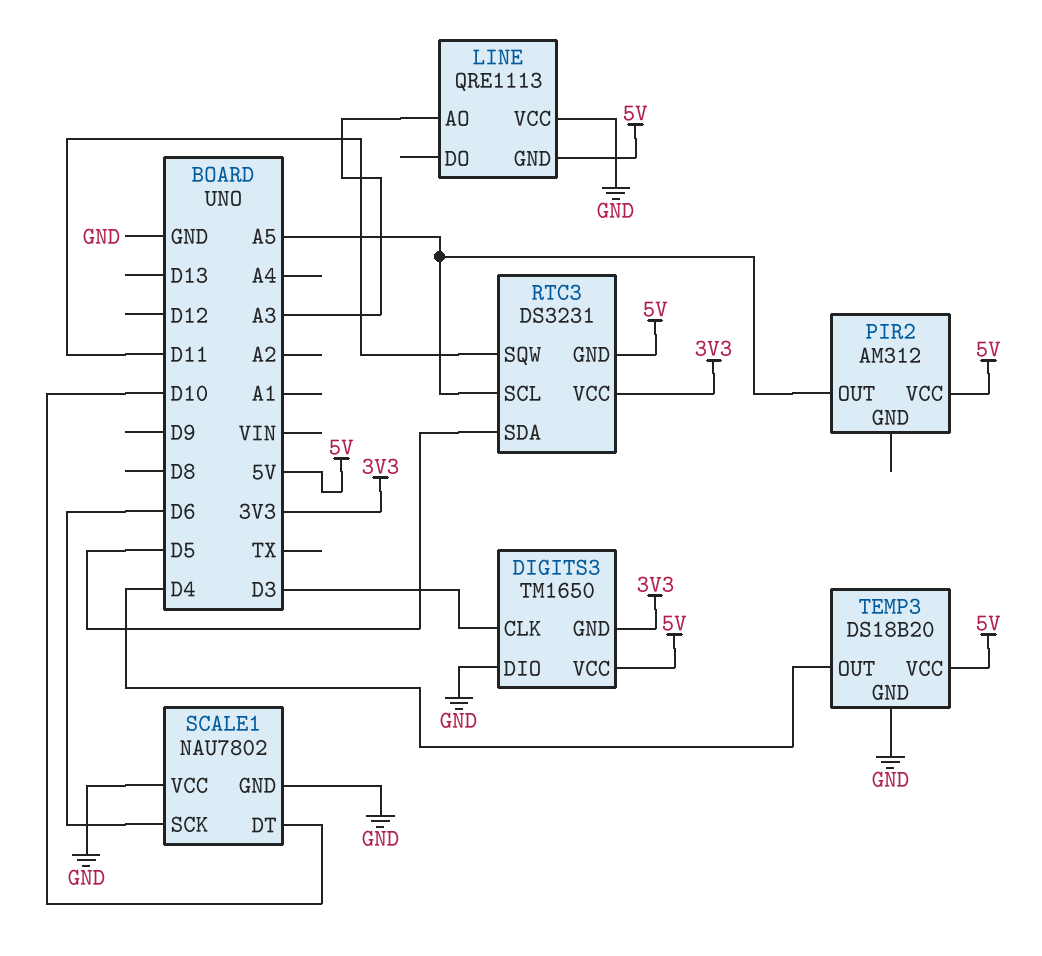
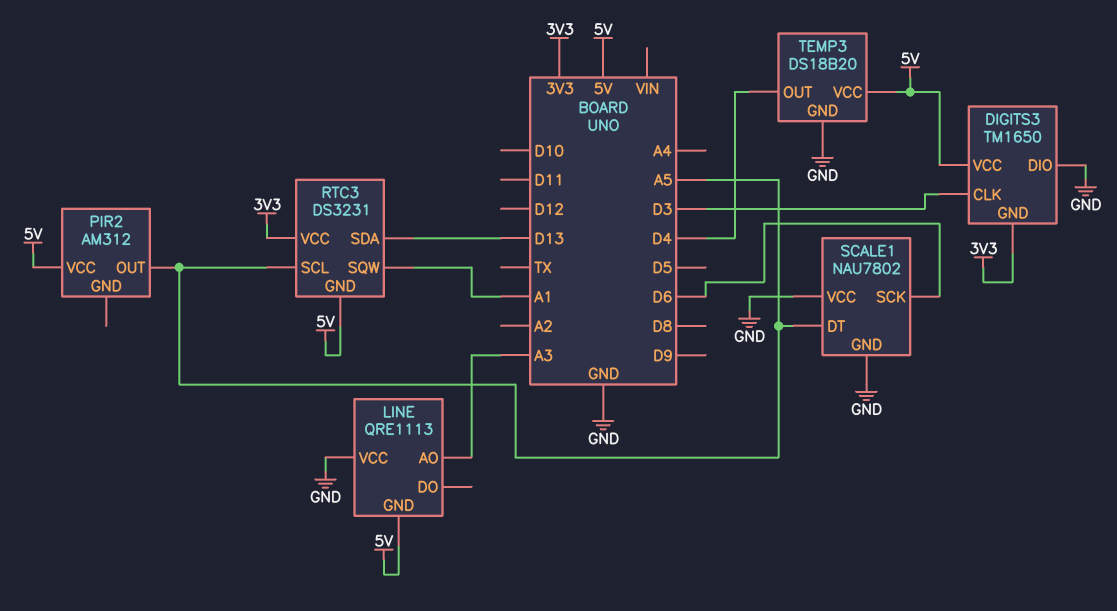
RTC3 pin SDA: D5 -> D13
RTC3 pin SQW: D11 -> A1
SCALE1 pin DT: D10 -> A5

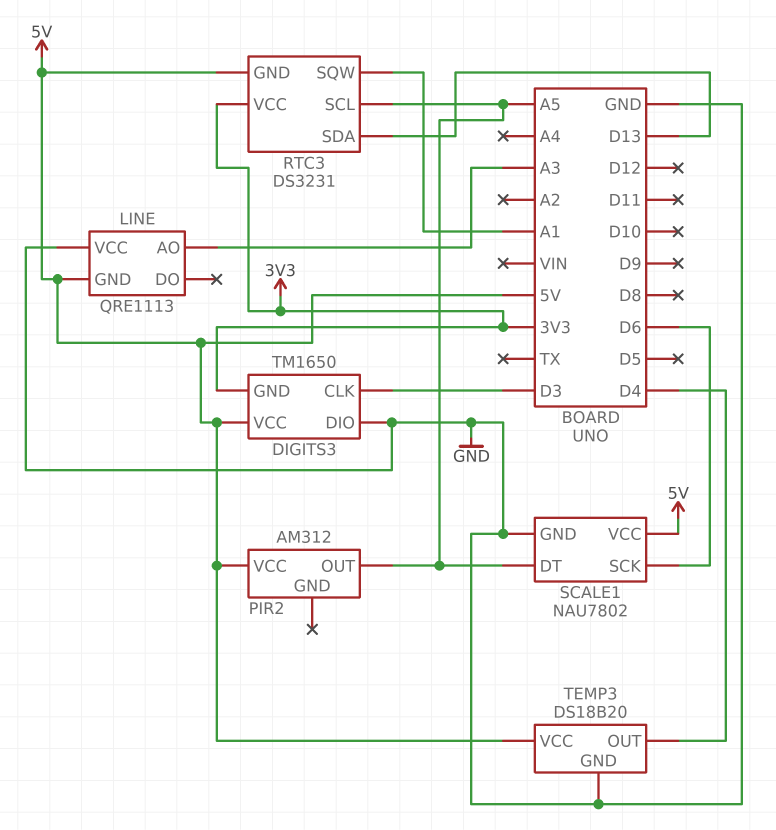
SCALE1 pin VCC: GND -> 5V

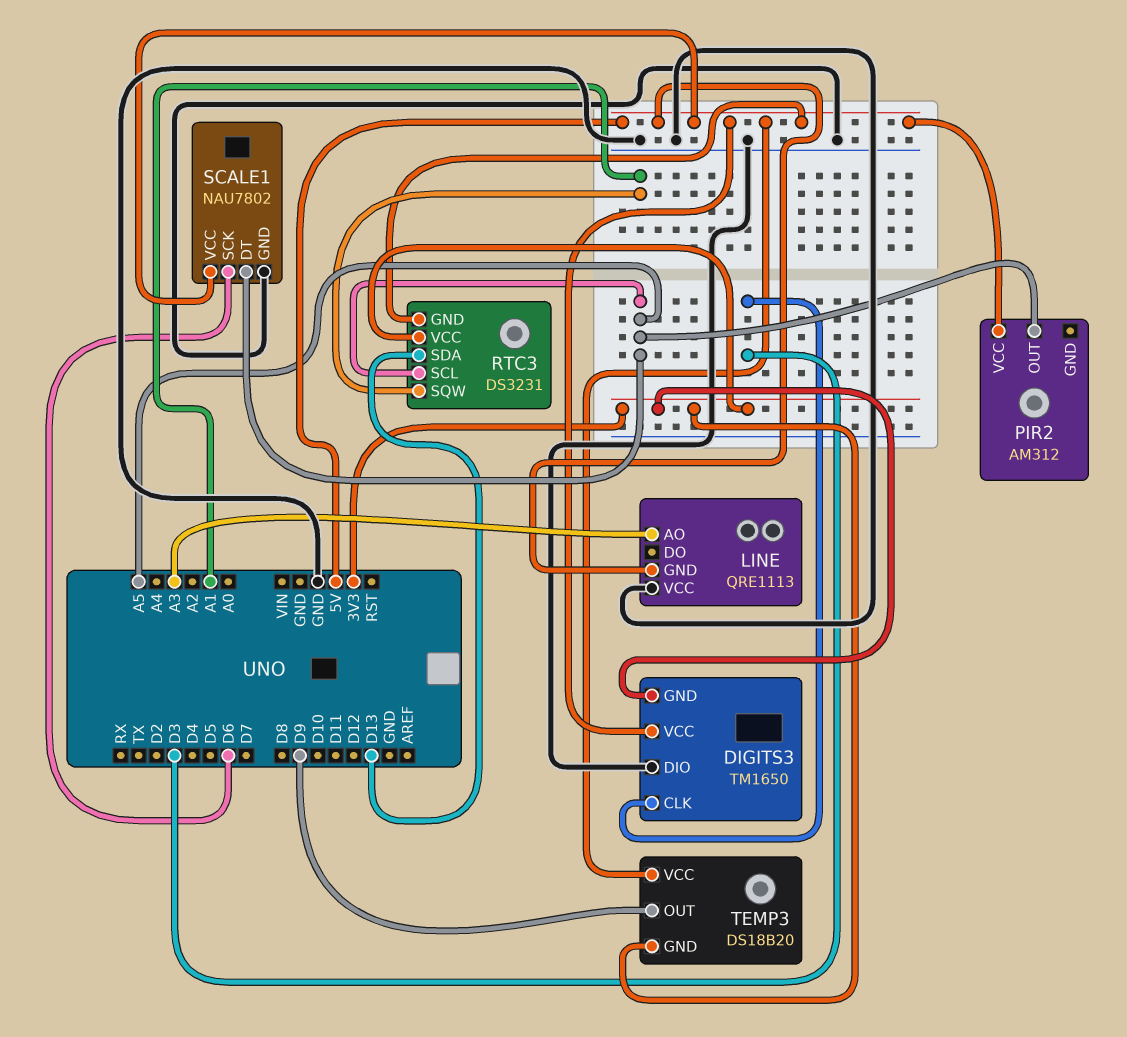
TEMP3 pin GND: GND -> 3V3
TEMP3 pin OUT: D4 -> D9

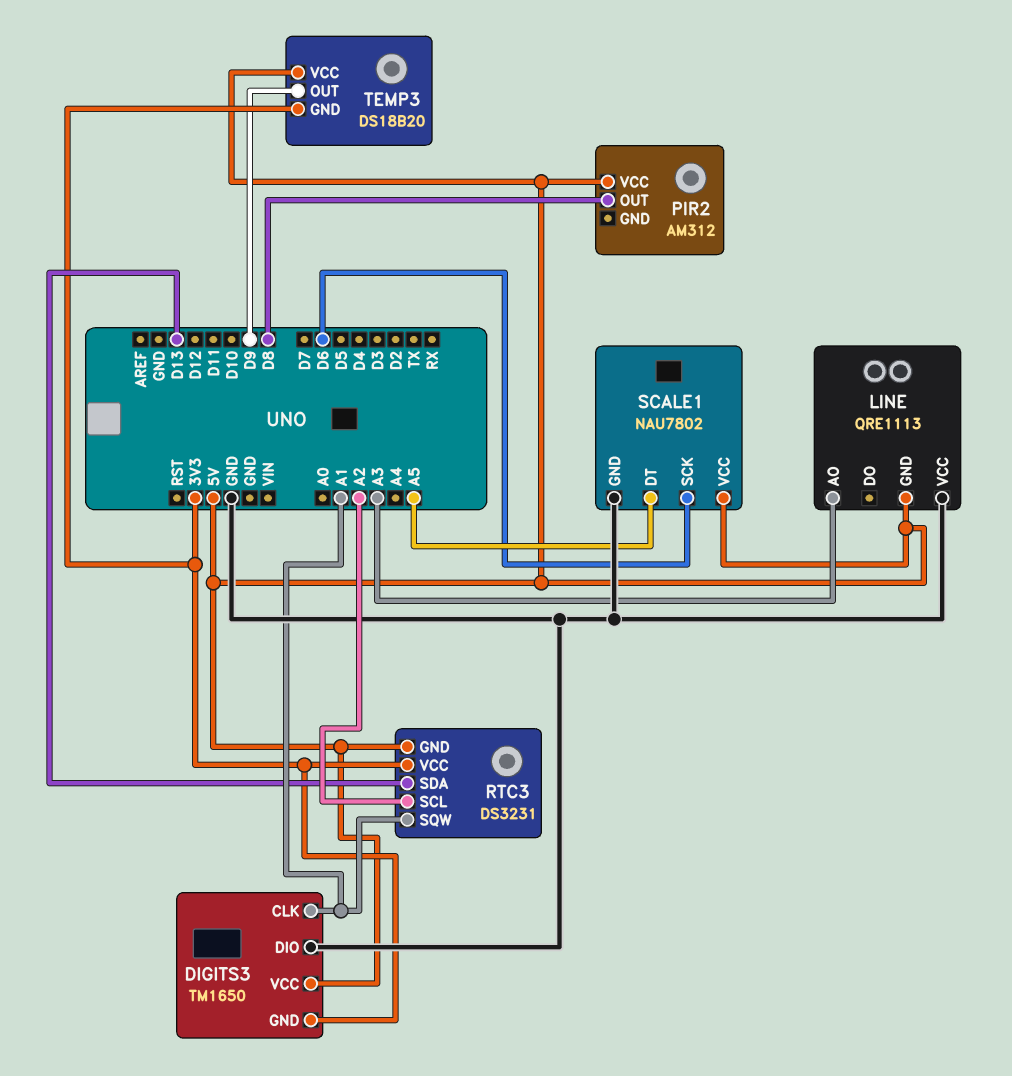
DIGITS3 pin CLK: D3 -> A1
PIR2 pin OUT: A5 -> D8
RTC3 pin SCL: A5 -> A2

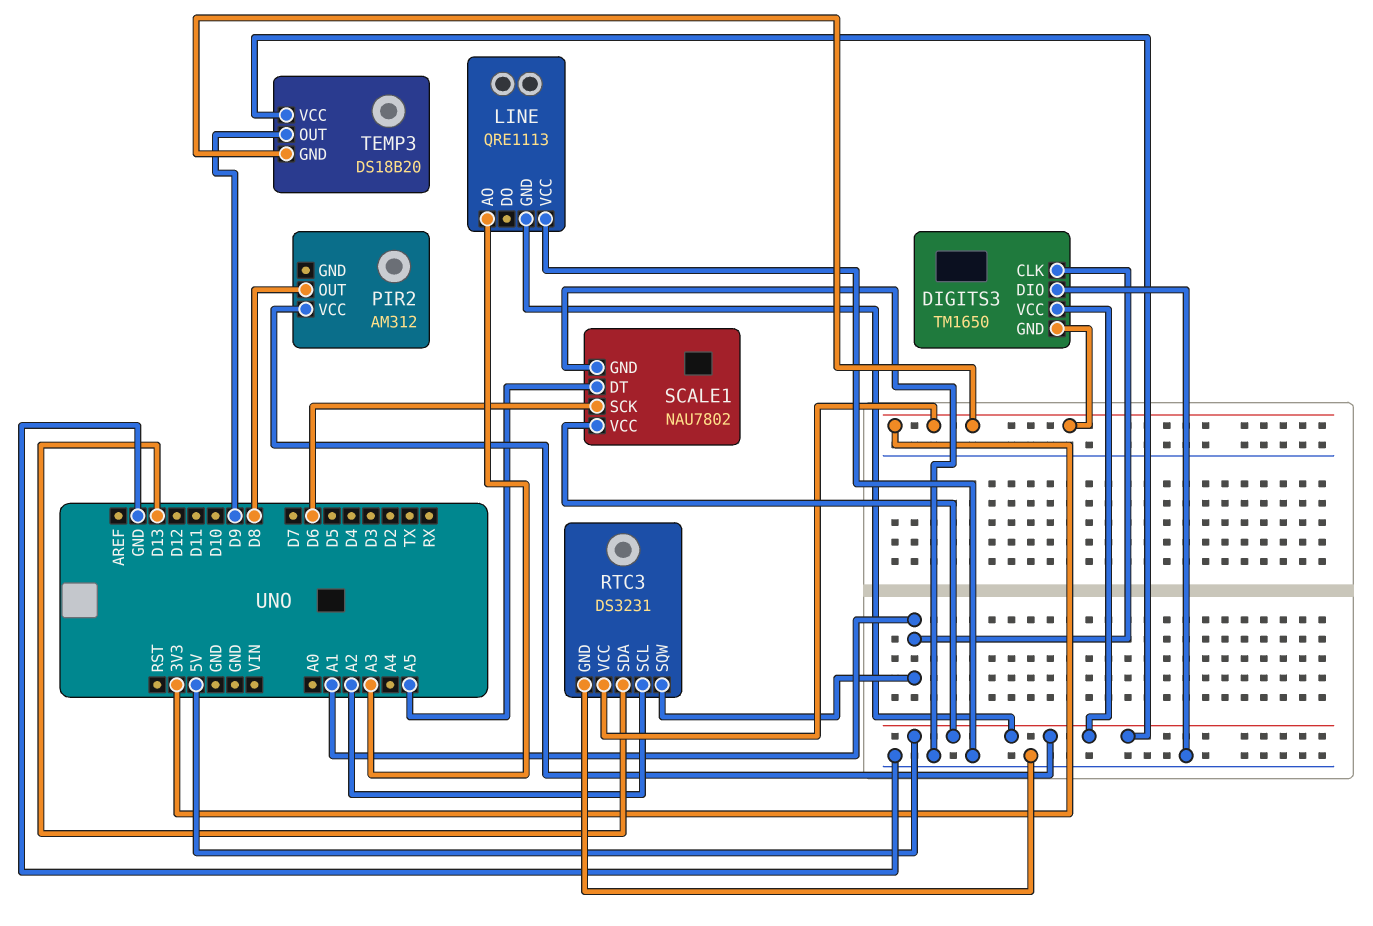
RTC3 pin GND: 5V -> GND

